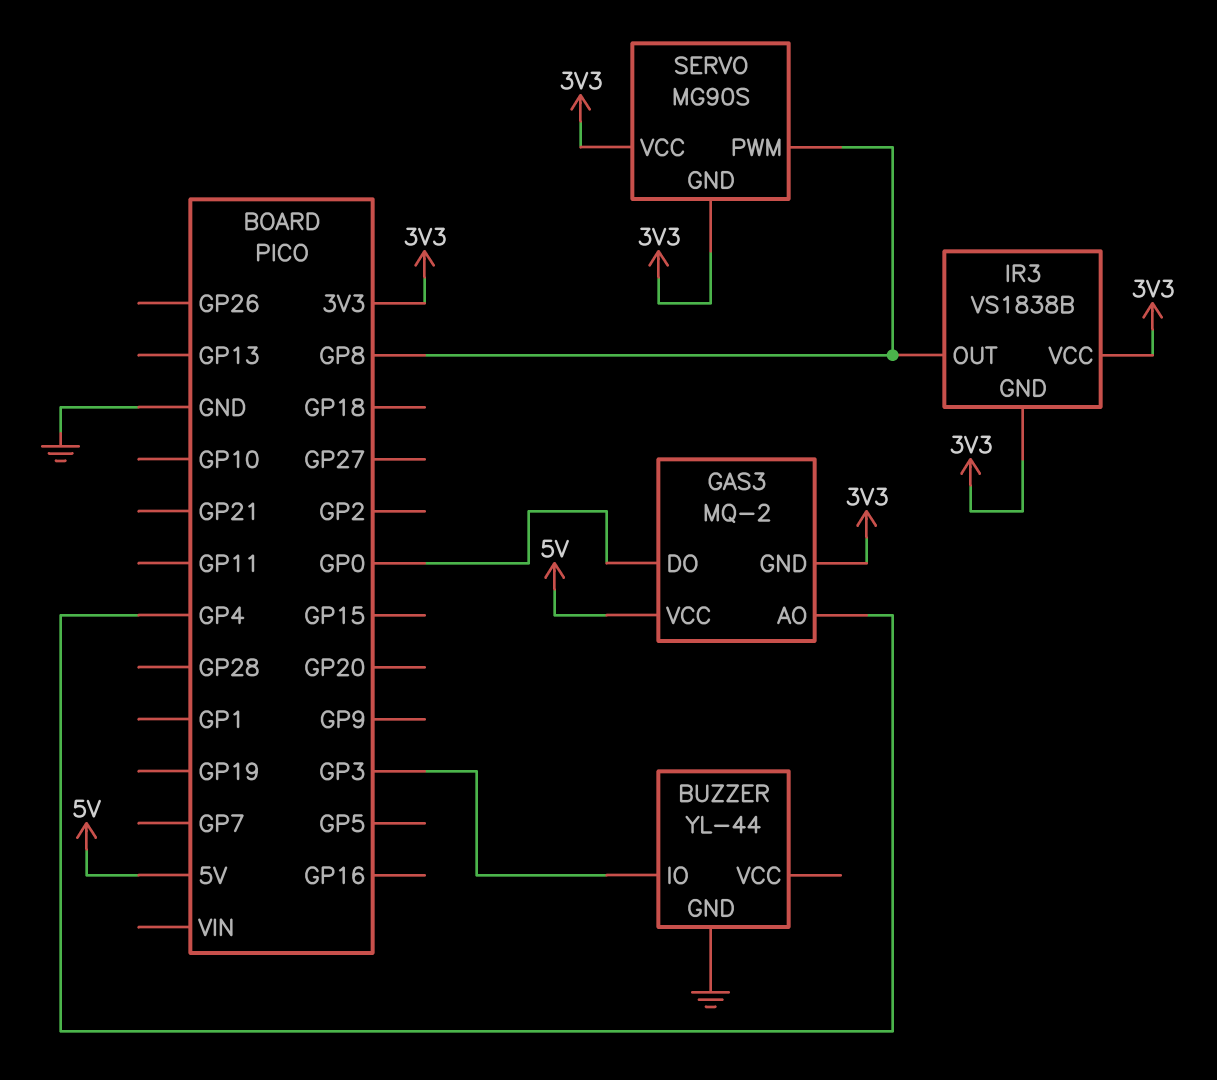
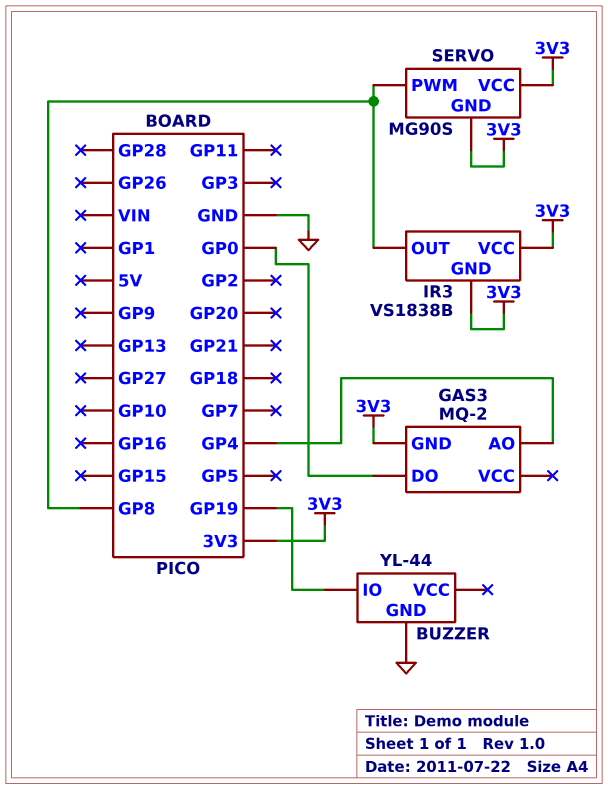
BUZZER pin IO: GP3 -> GP19
GAS3 pin VCC: 5V -> none

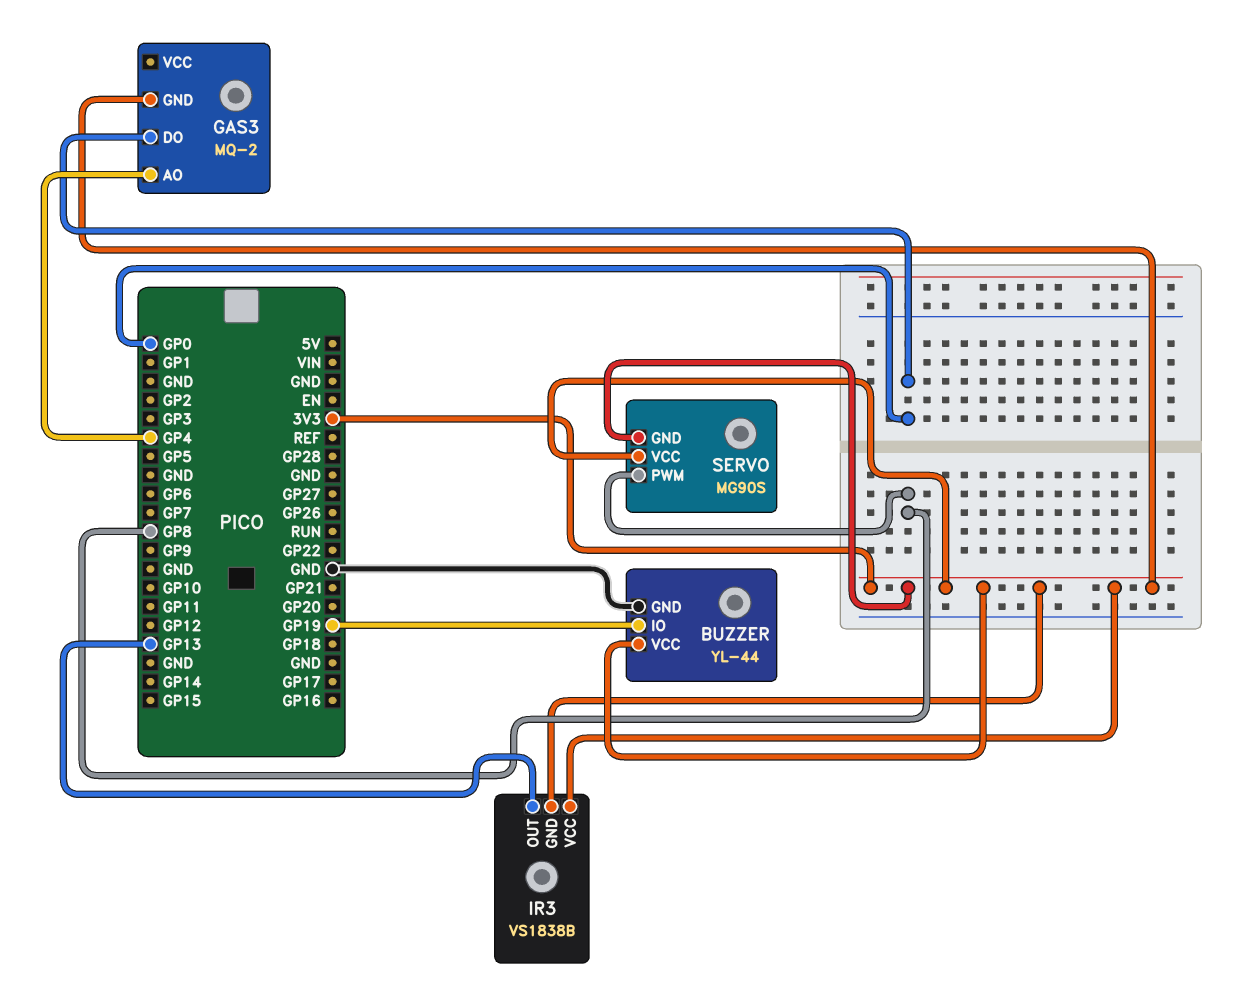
BUZZER pin VCC: none -> 3V3
IR3 pin OUT: GP8 -> GP13

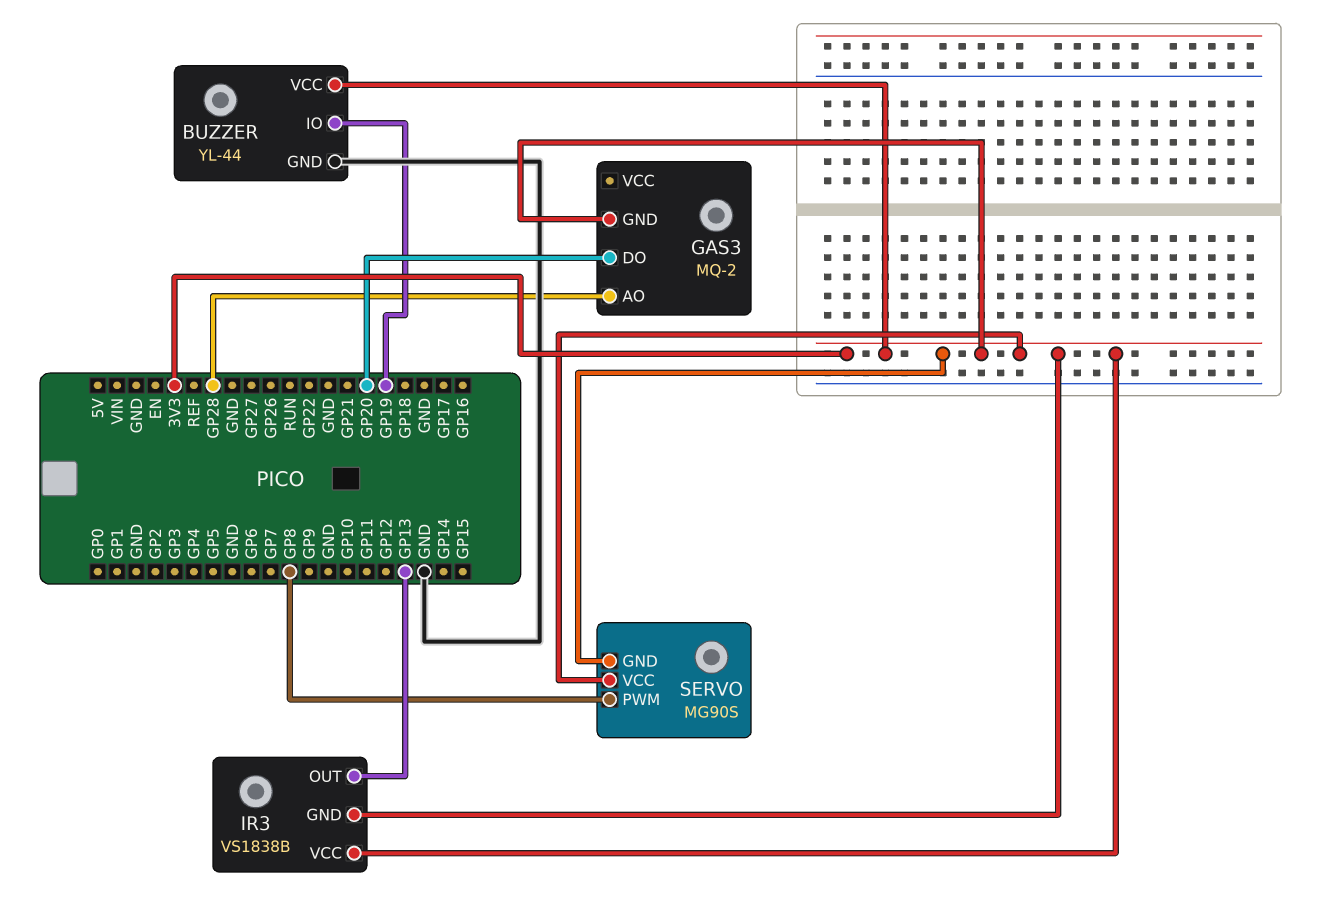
GAS3 pin AO: GP4 -> GP28
GAS3 pin DO: GP0 -> GP20

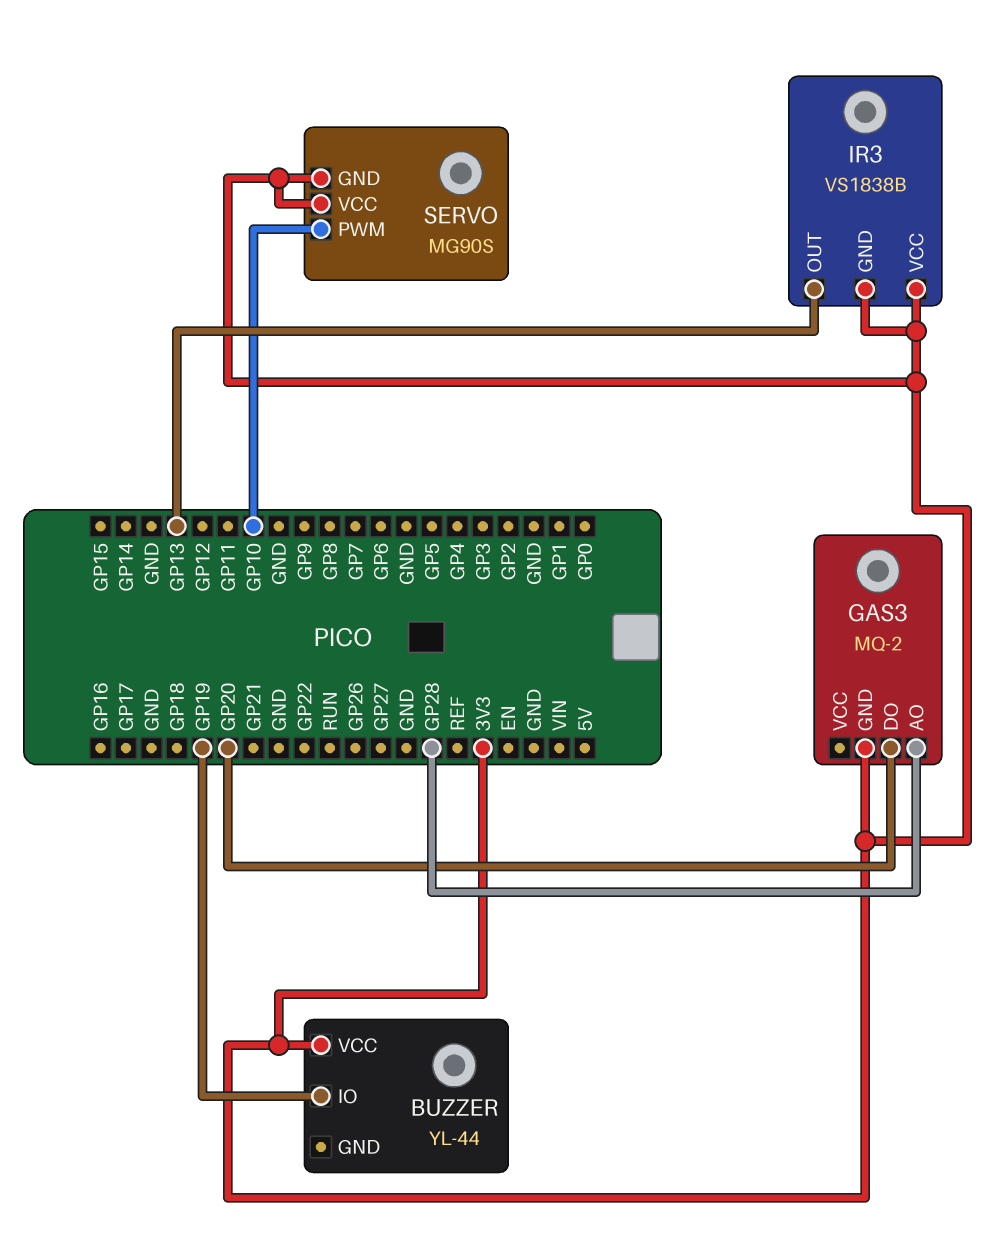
BUZZER pin GND: GND -> none
SERVO pin PWM: GP8 -> GP10

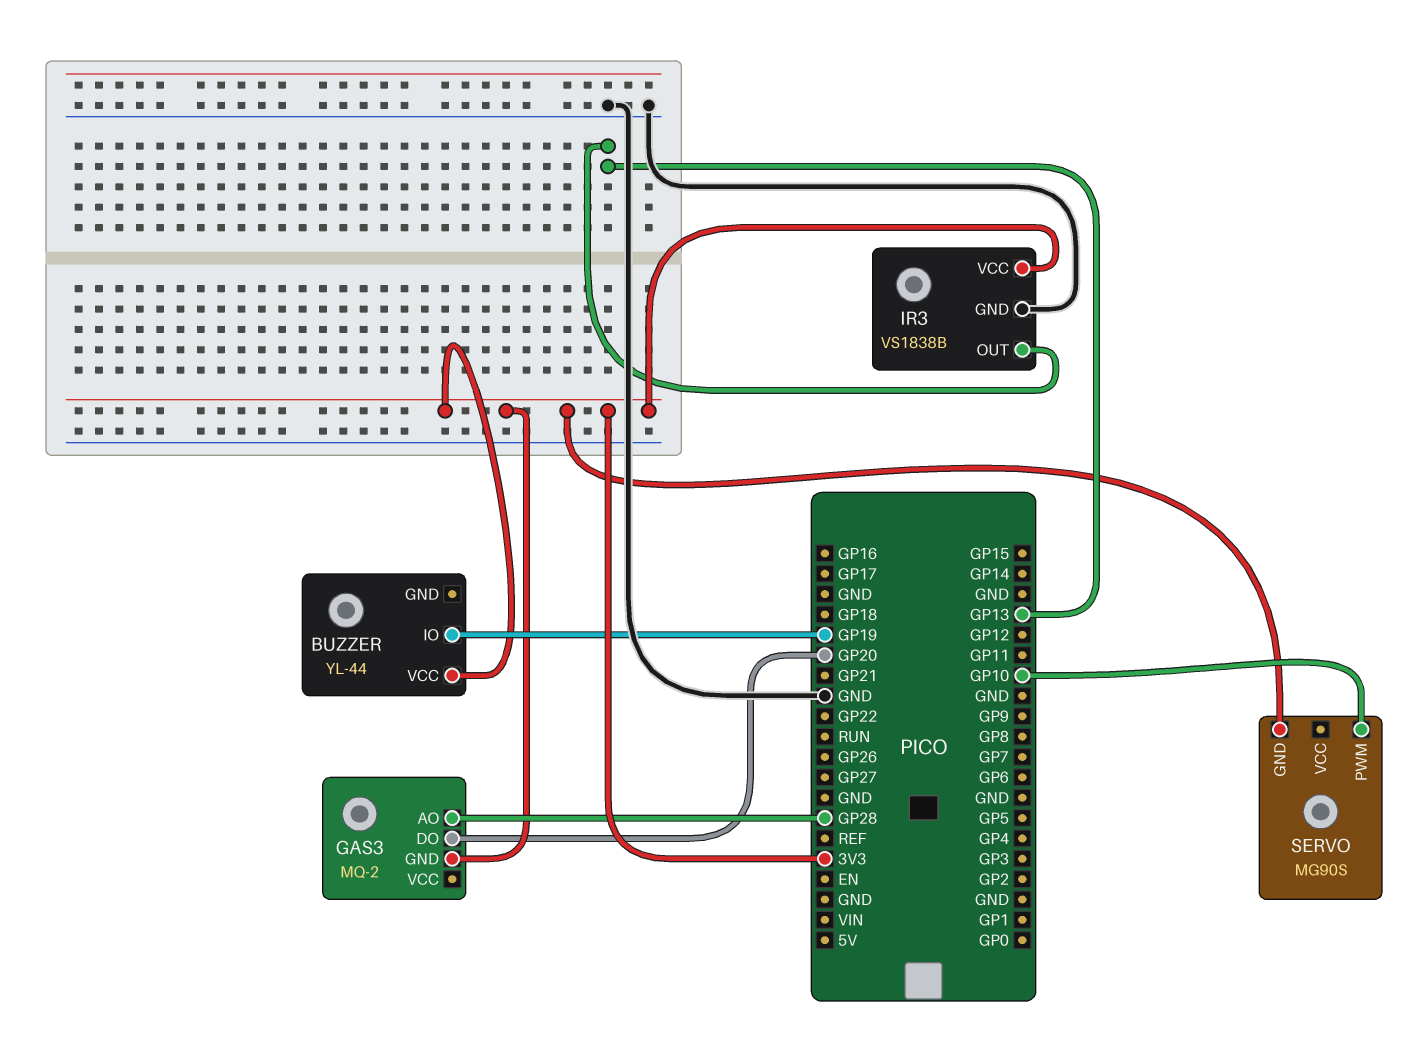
IR3 pin GND: 3V3 -> GND
SERVO pin VCC: 3V3 -> none

